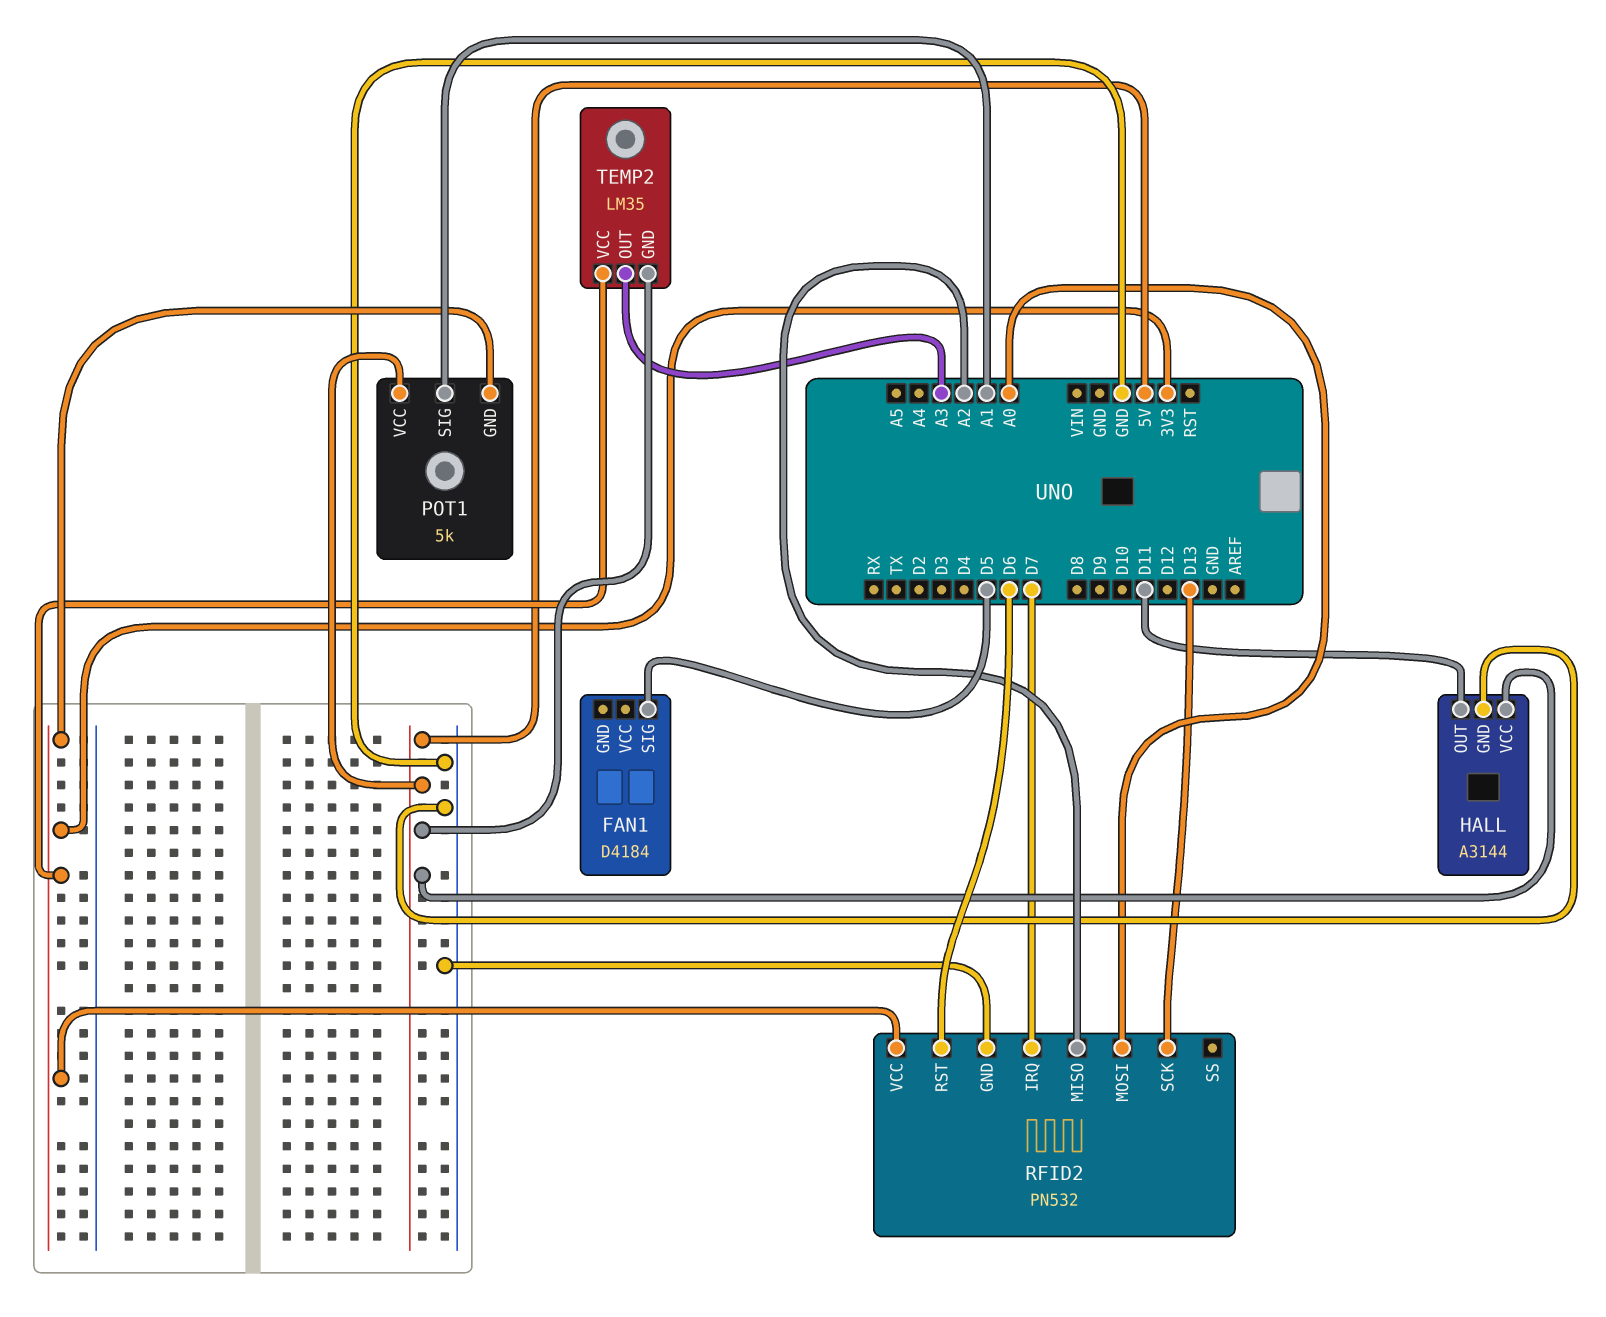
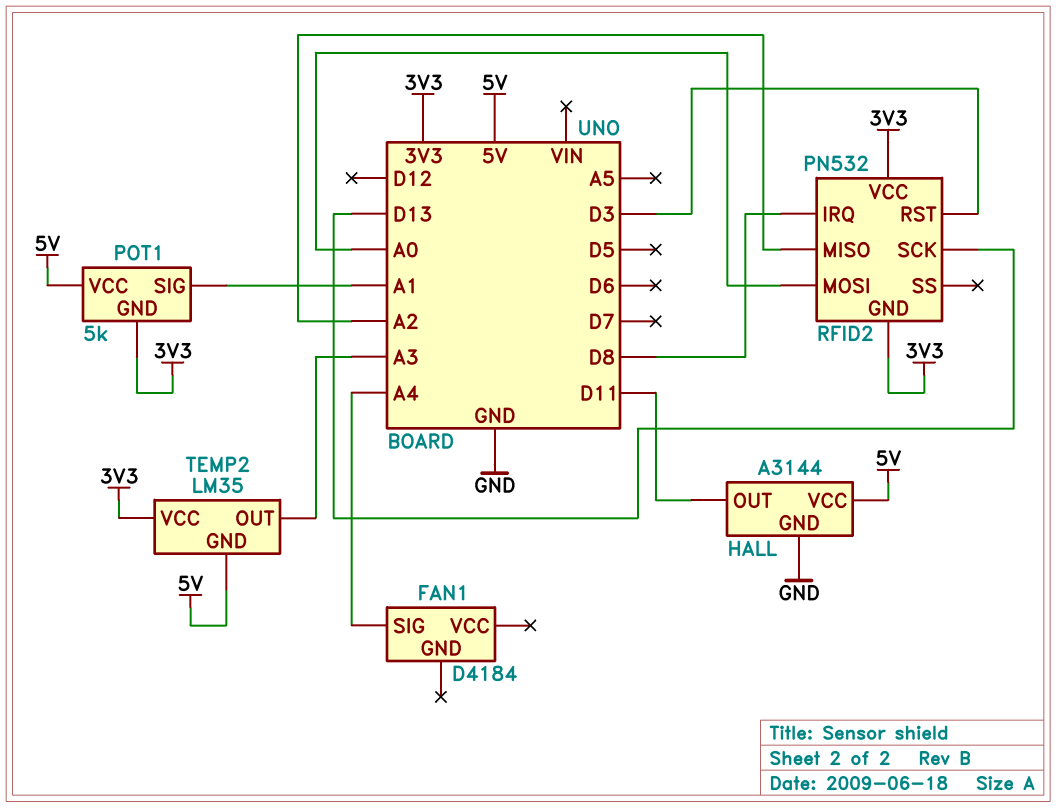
FAN1 pin SIG: D5 -> A4
RFID2 pin GND: GND -> 3V3
RFID2 pin IRQ: D7 -> D8
RFID2 pin RST: D6 -> D3

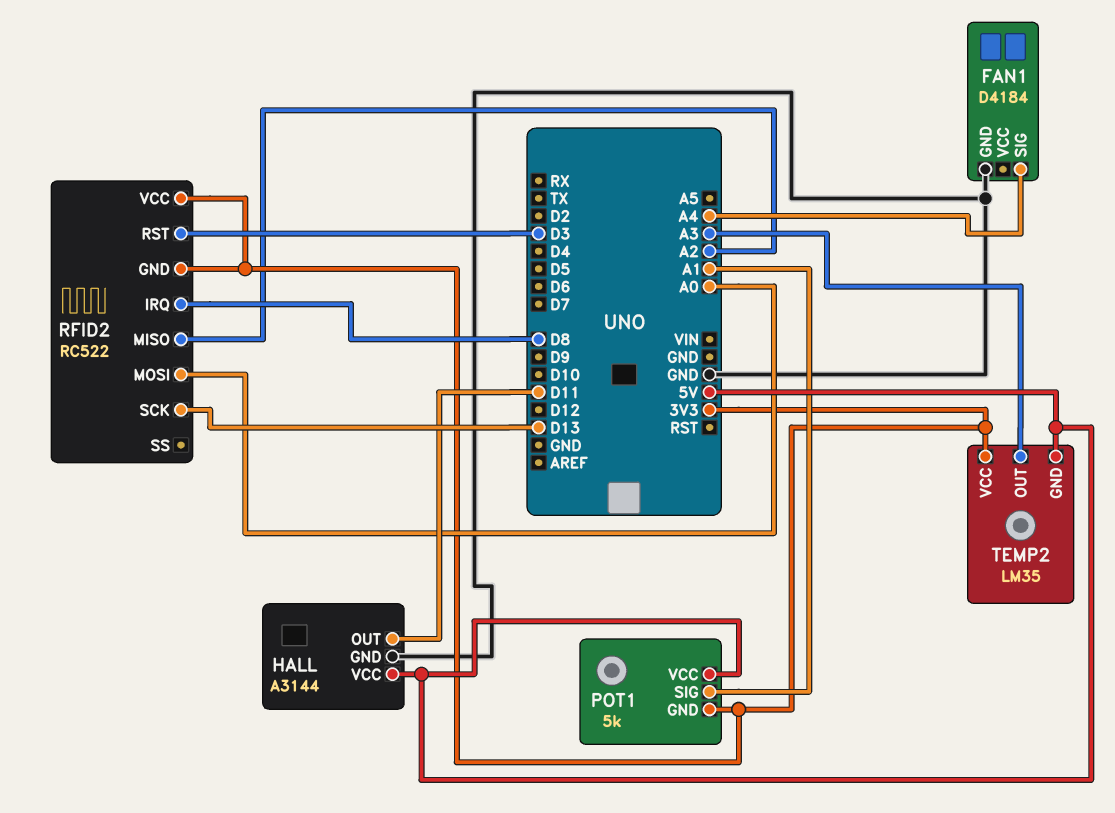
FAN1 pin GND: none -> GND
RFID2: PN532 -> RC522

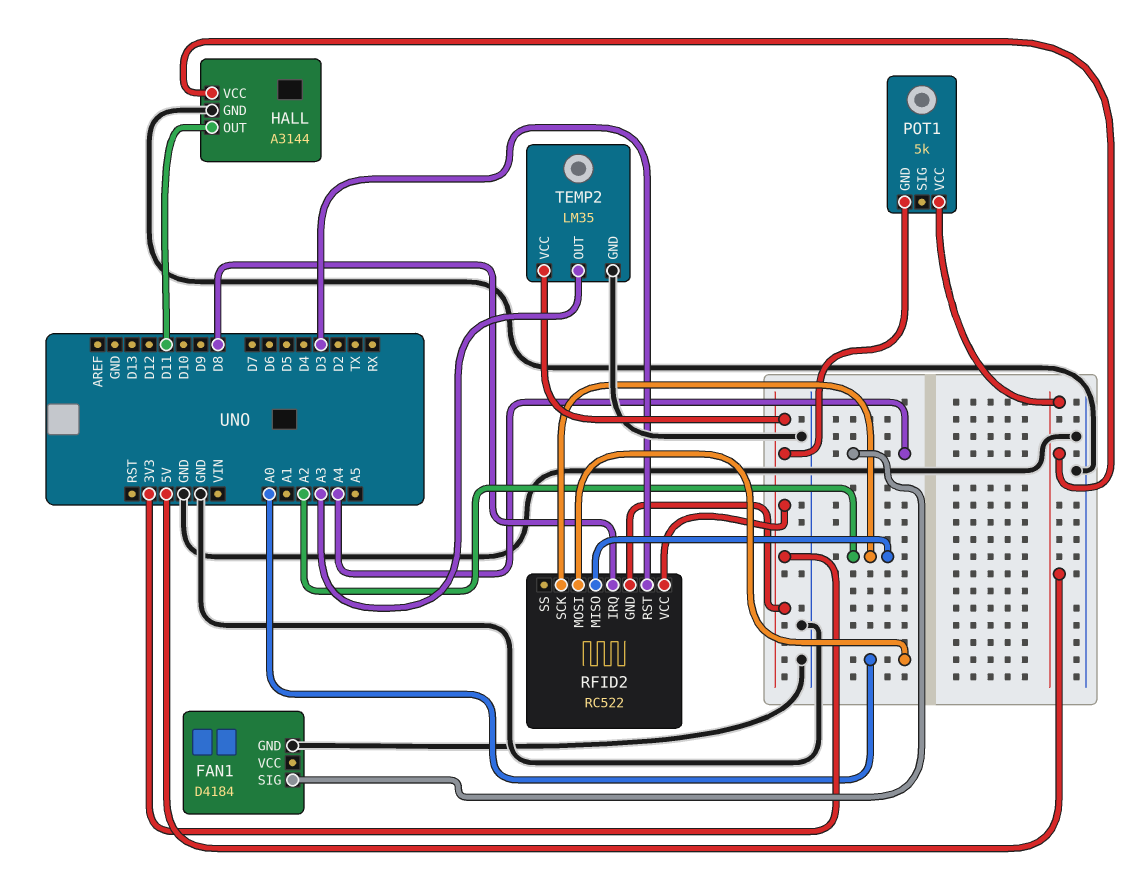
POT1 pin SIG: A1 -> none
RFID2 pin SCK: D13 -> A2
TEMP2 pin GND: 5V -> GND

